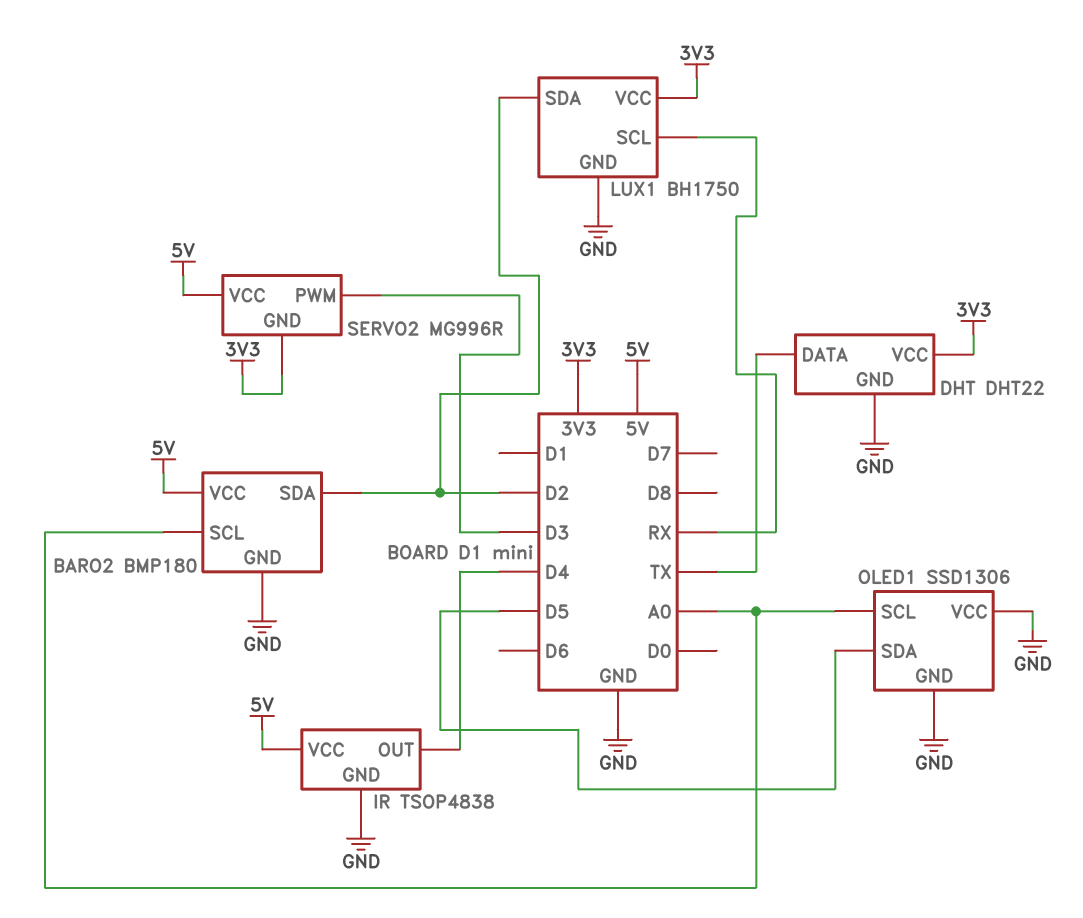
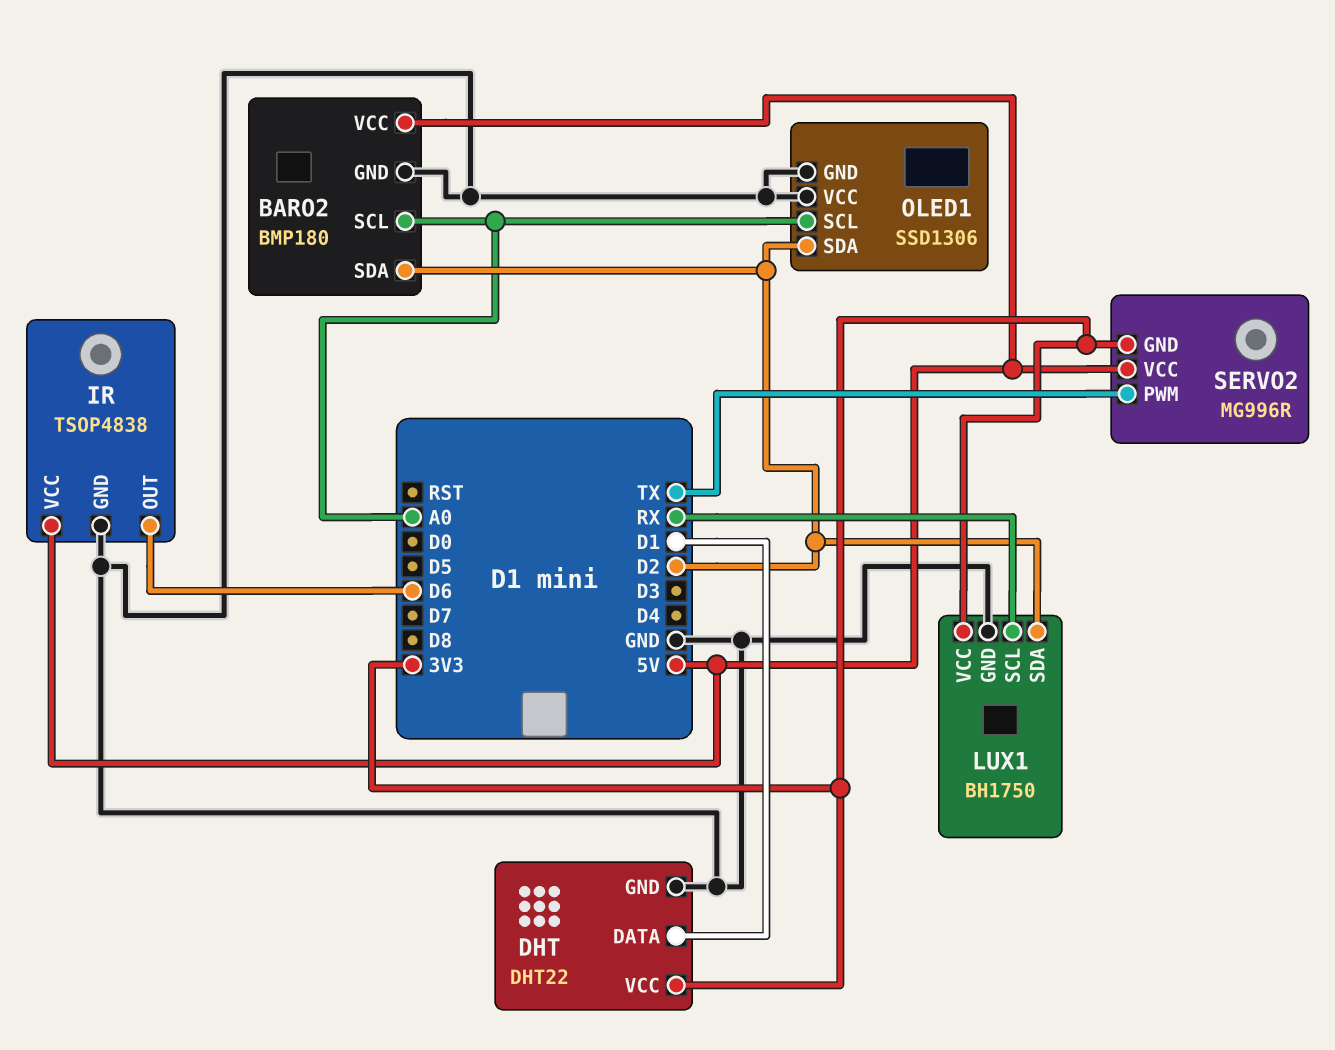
DHT pin DATA: TX -> D1
IR pin OUT: D4 -> D6
OLED1 pin SDA: D5 -> D2
SERVO2 pin PWM: D3 -> TX

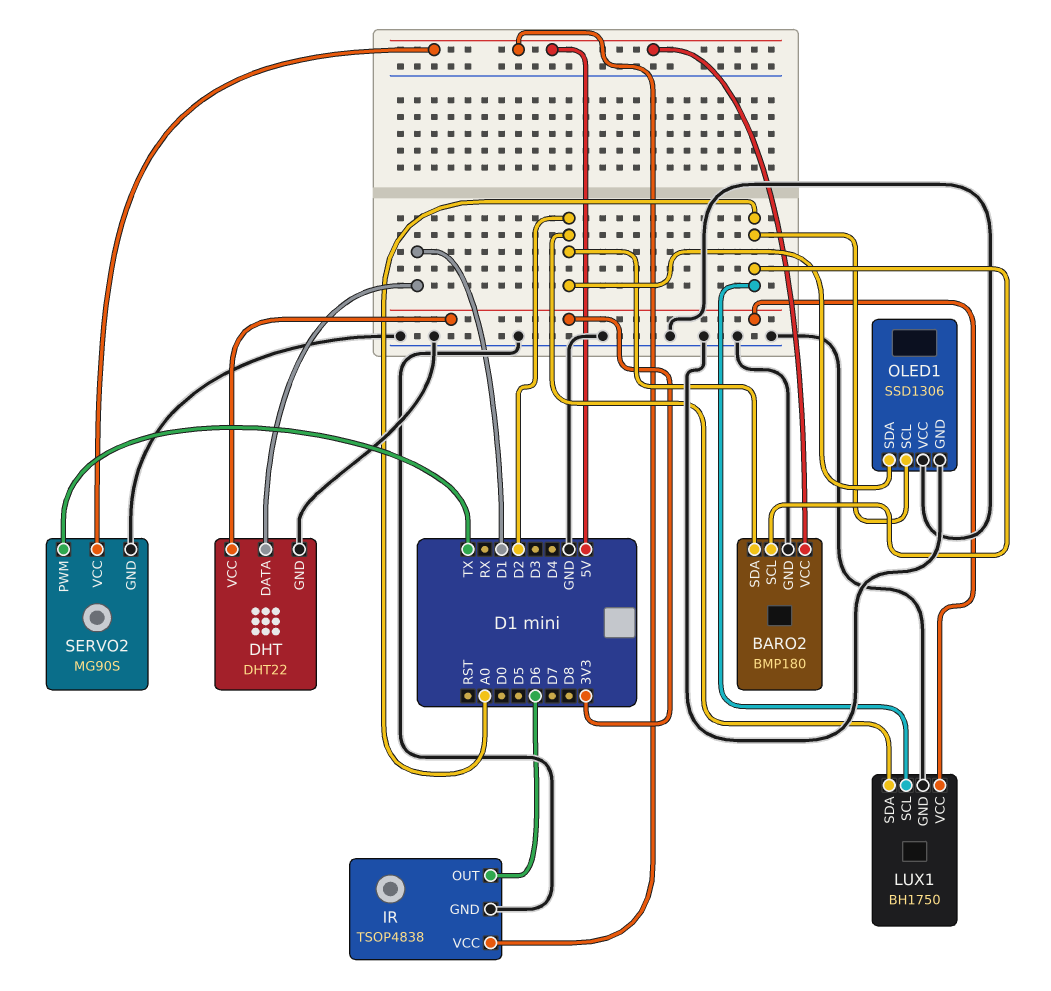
LUX1 pin SCL: RX -> A0
SERVO2: MG996R -> MG90S
SERVO2 pin GND: 3V3 -> GND

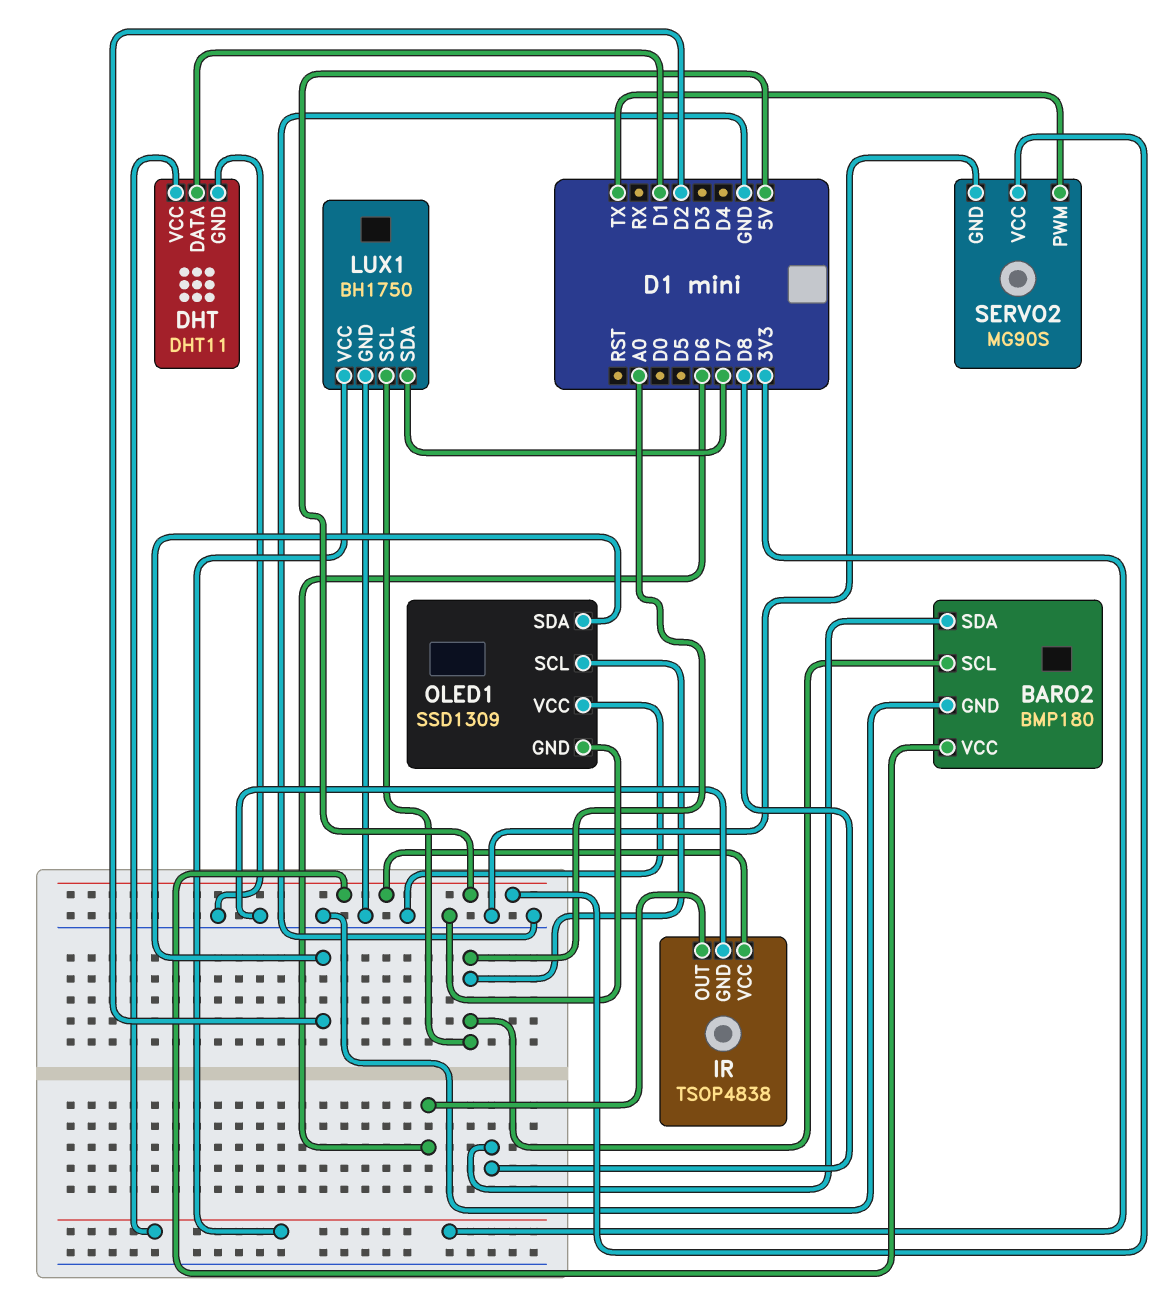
BARO2 pin SDA: D2 -> D8
DHT: DHT22 -> DHT11
LUX1 pin SDA: D2 -> D7
OLED1: SSD1306 -> SSD1309

